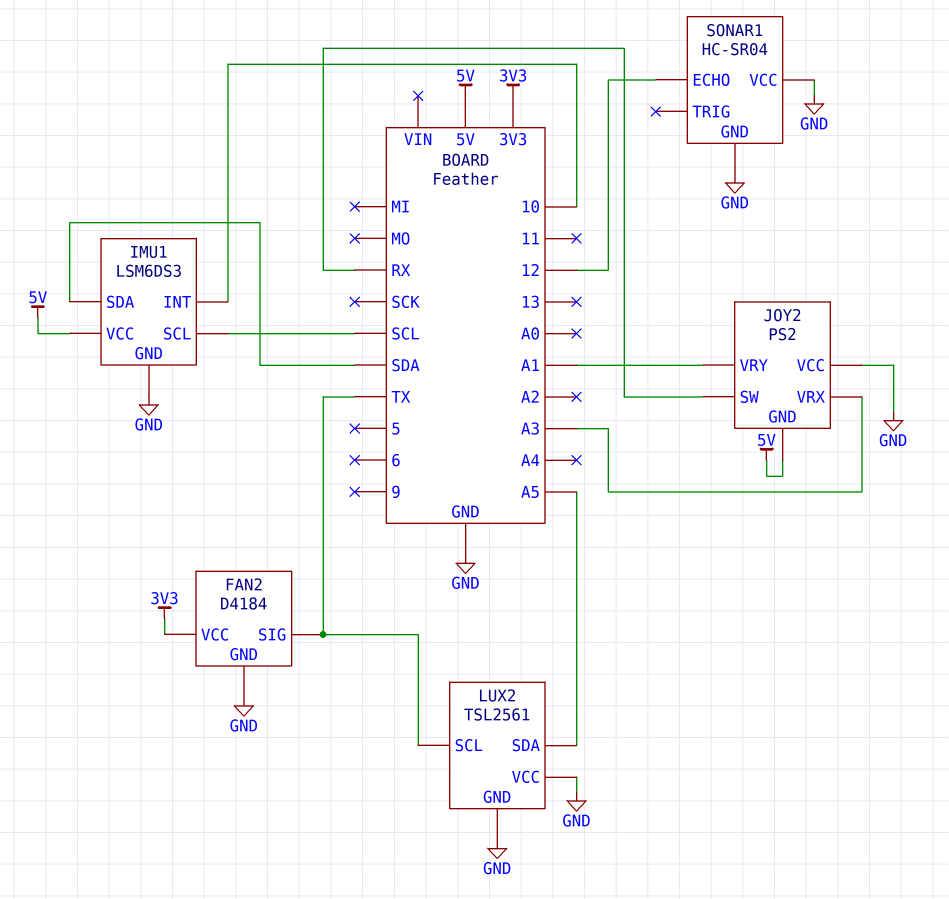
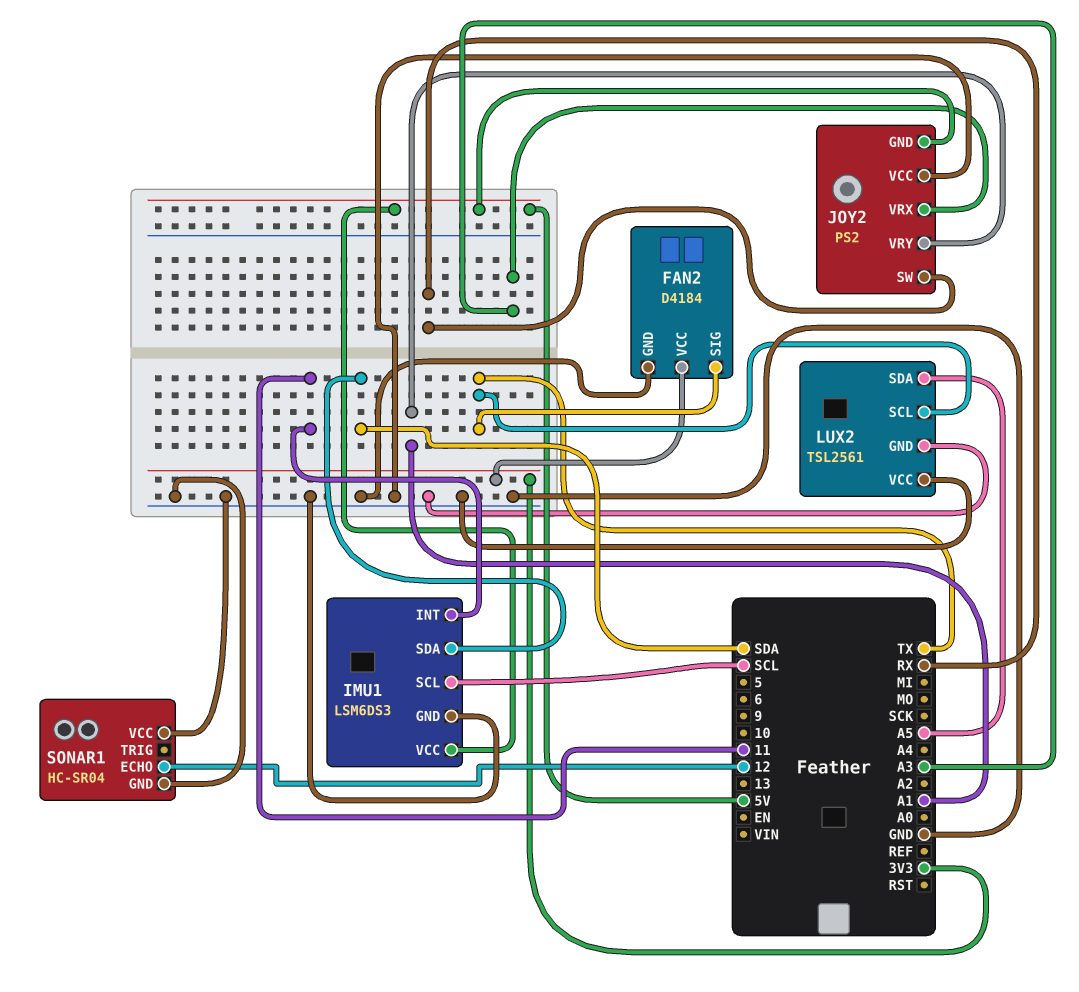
IMU1 pin INT: 10 -> 11

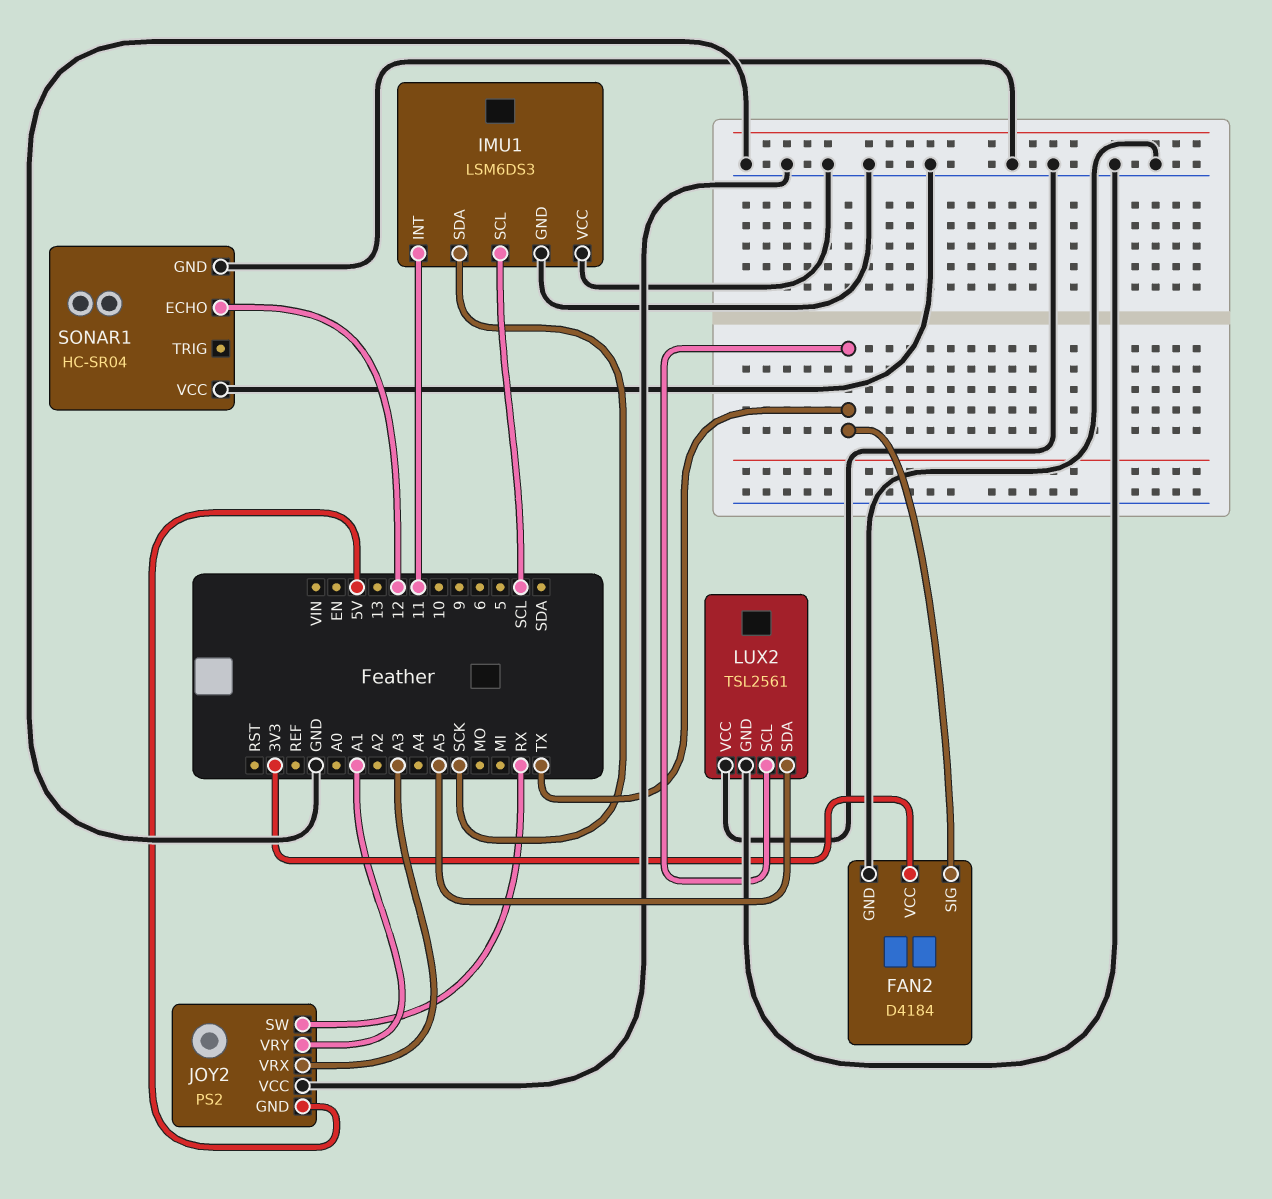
IMU1 pin SDA: SDA -> SCK
IMU1 pin VCC: 5V -> GND

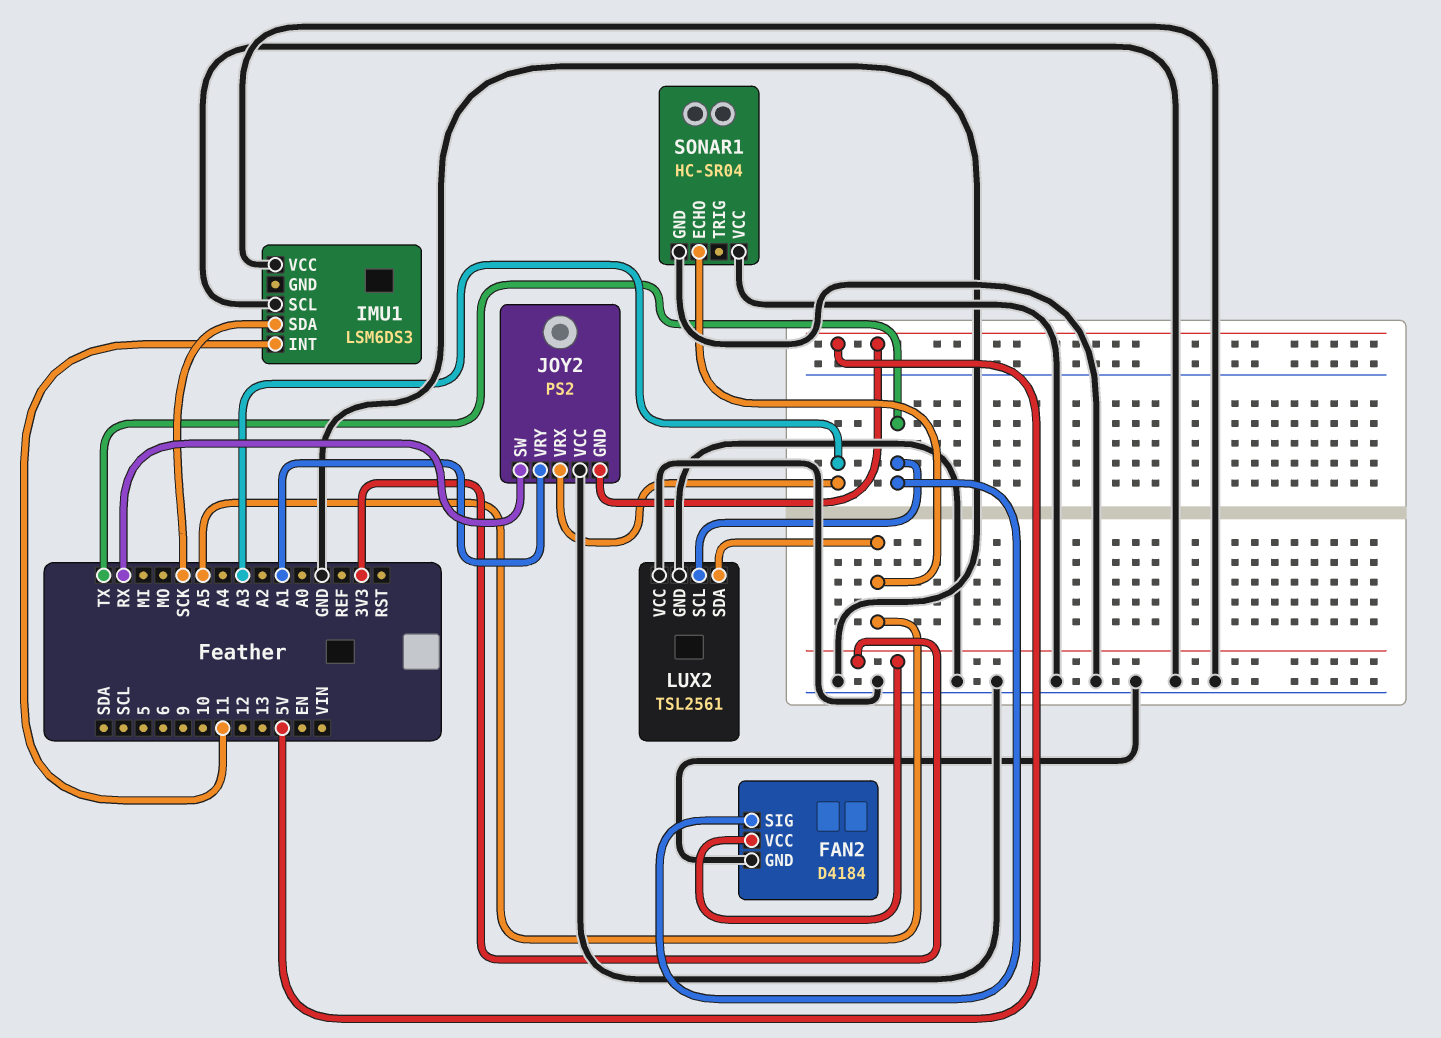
IMU1 pin GND: GND -> none
IMU1 pin SCL: SCL -> GND
SONAR1 pin ECHO: 12 -> A5

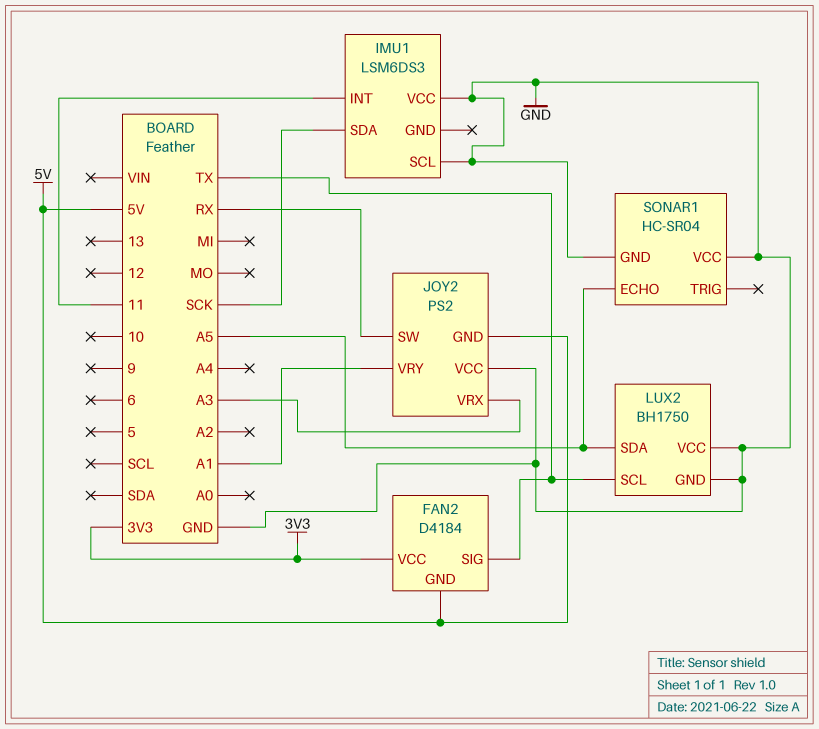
FAN2 pin GND: GND -> 5V
LUX2: TSL2561 -> BH1750

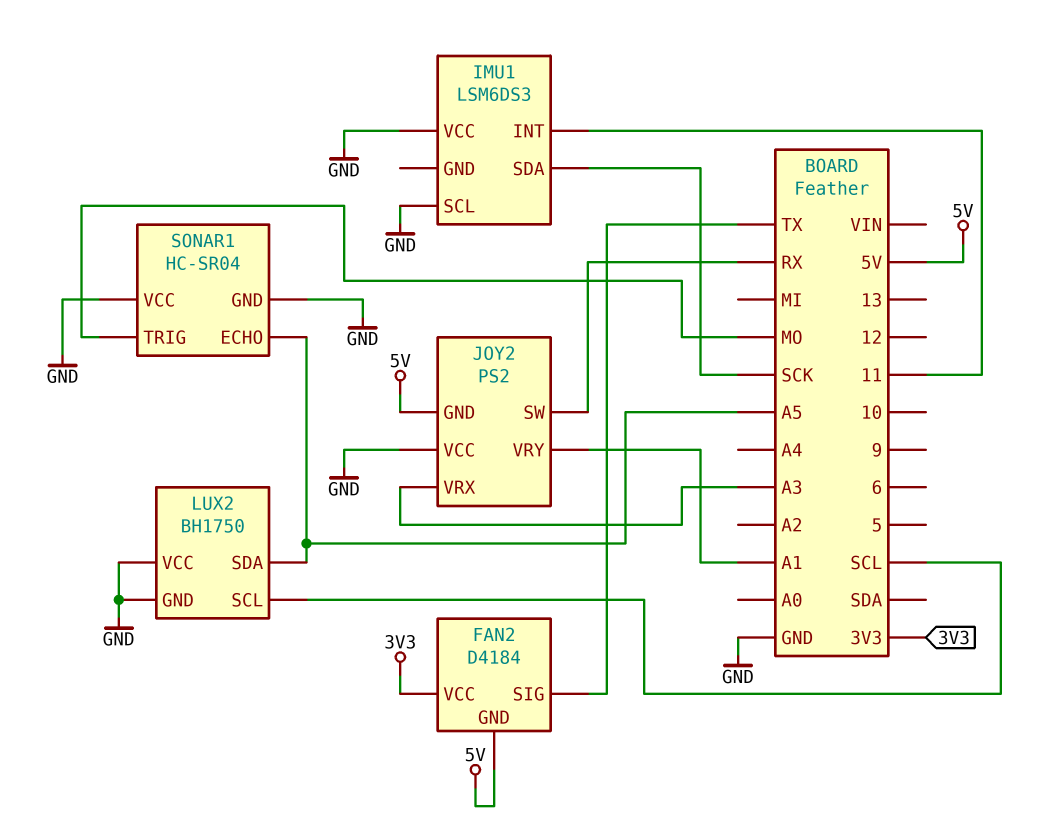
LUX2 pin SCL: TX -> SCL
SONAR1 pin TRIG: none -> MO

